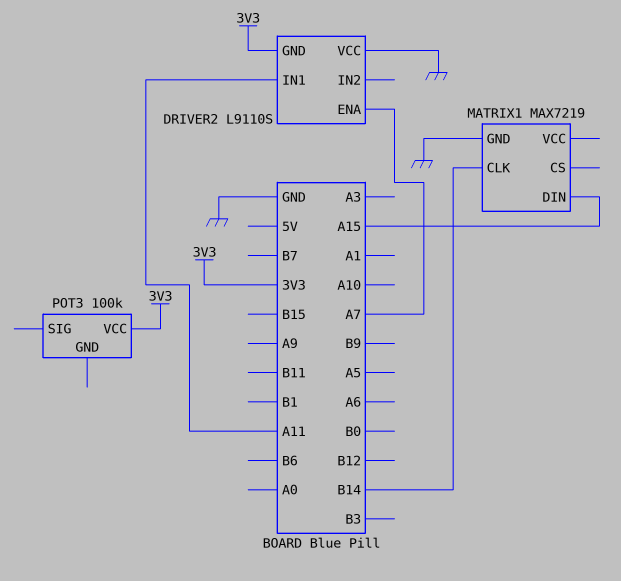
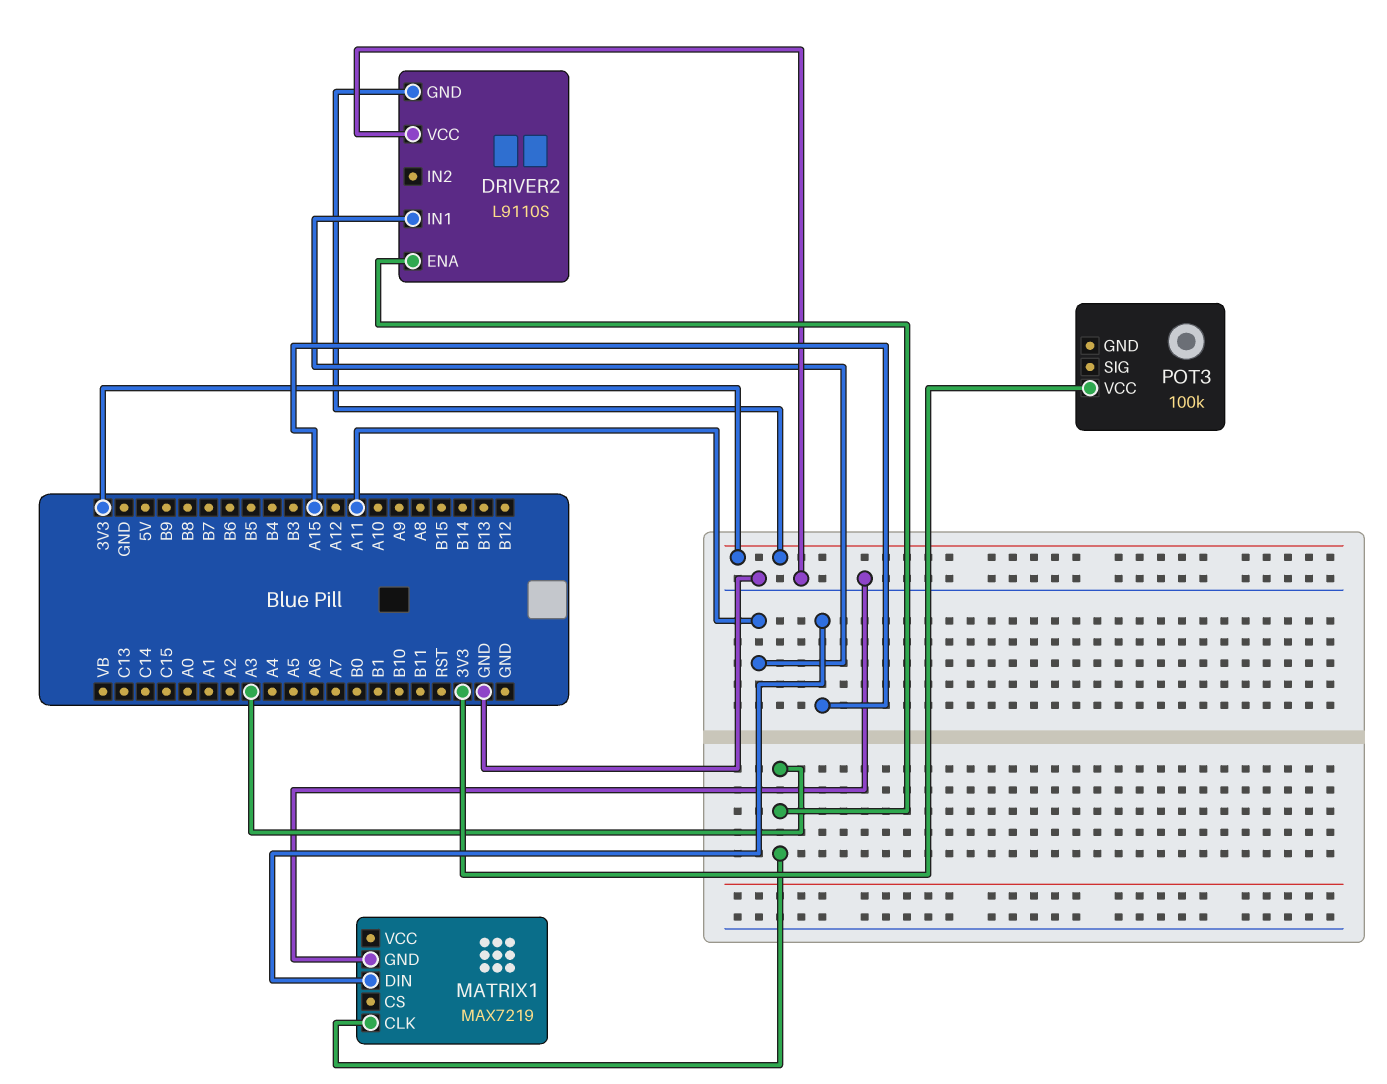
DRIVER2 pin ENA: A7 -> A3
MATRIX1 pin CLK: B14 -> A3

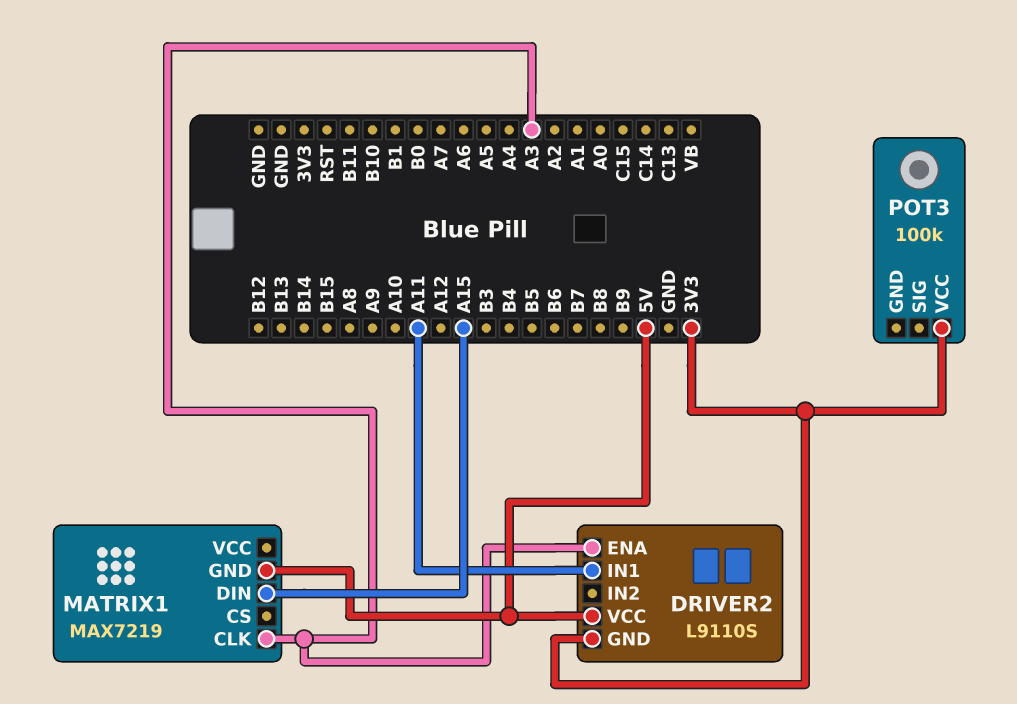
DRIVER2 pin VCC: GND -> 5V
MATRIX1 pin GND: GND -> 5V

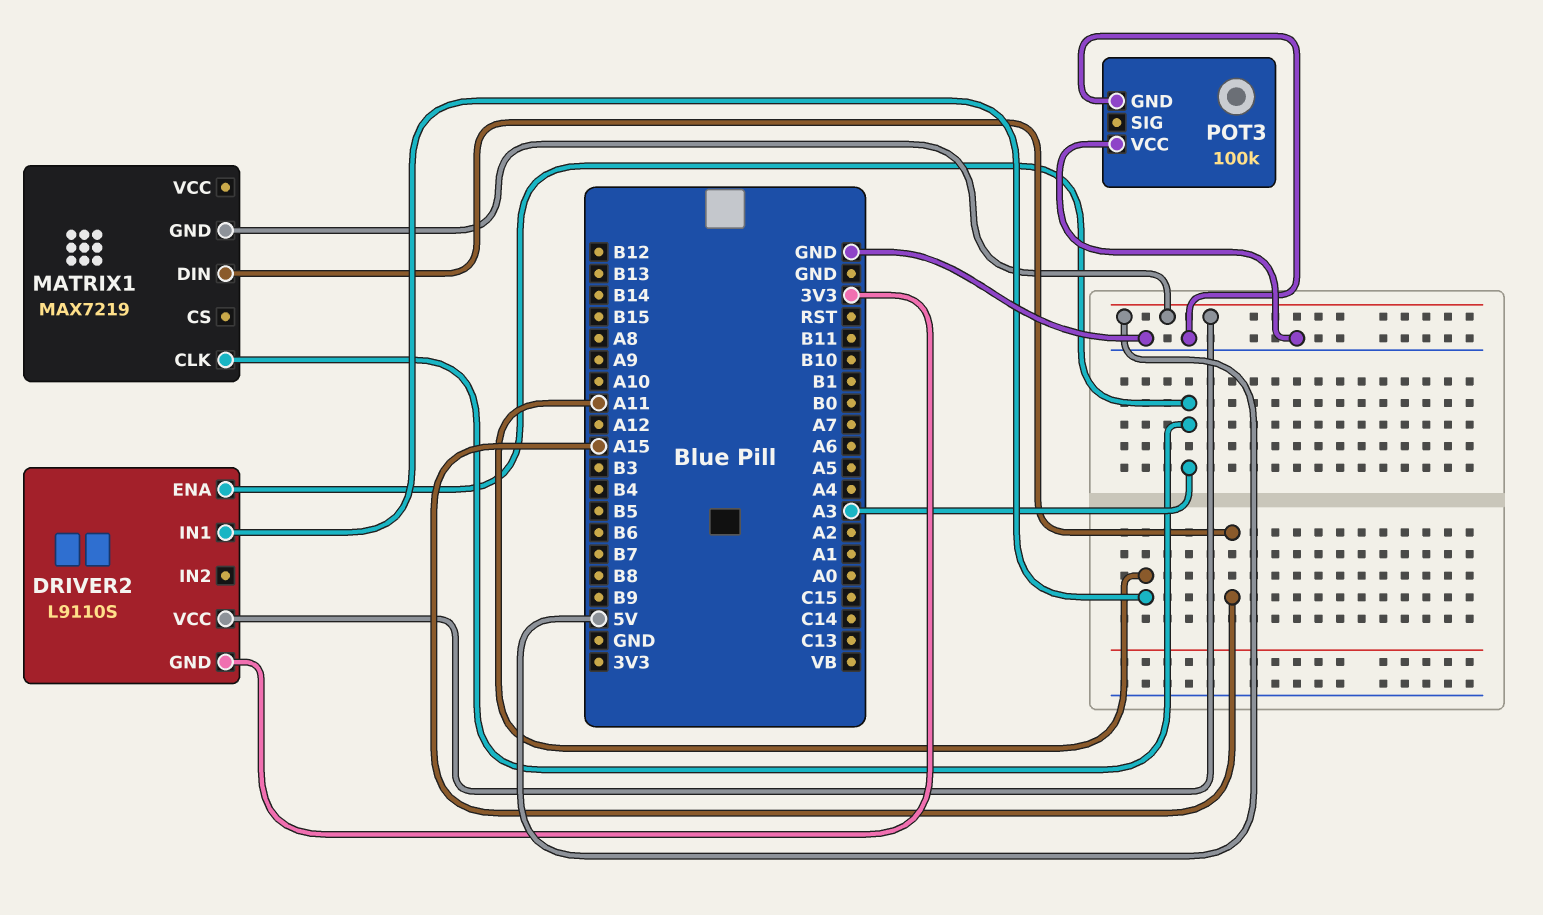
POT3 pin GND: none -> GND
POT3 pin VCC: 3V3 -> GND

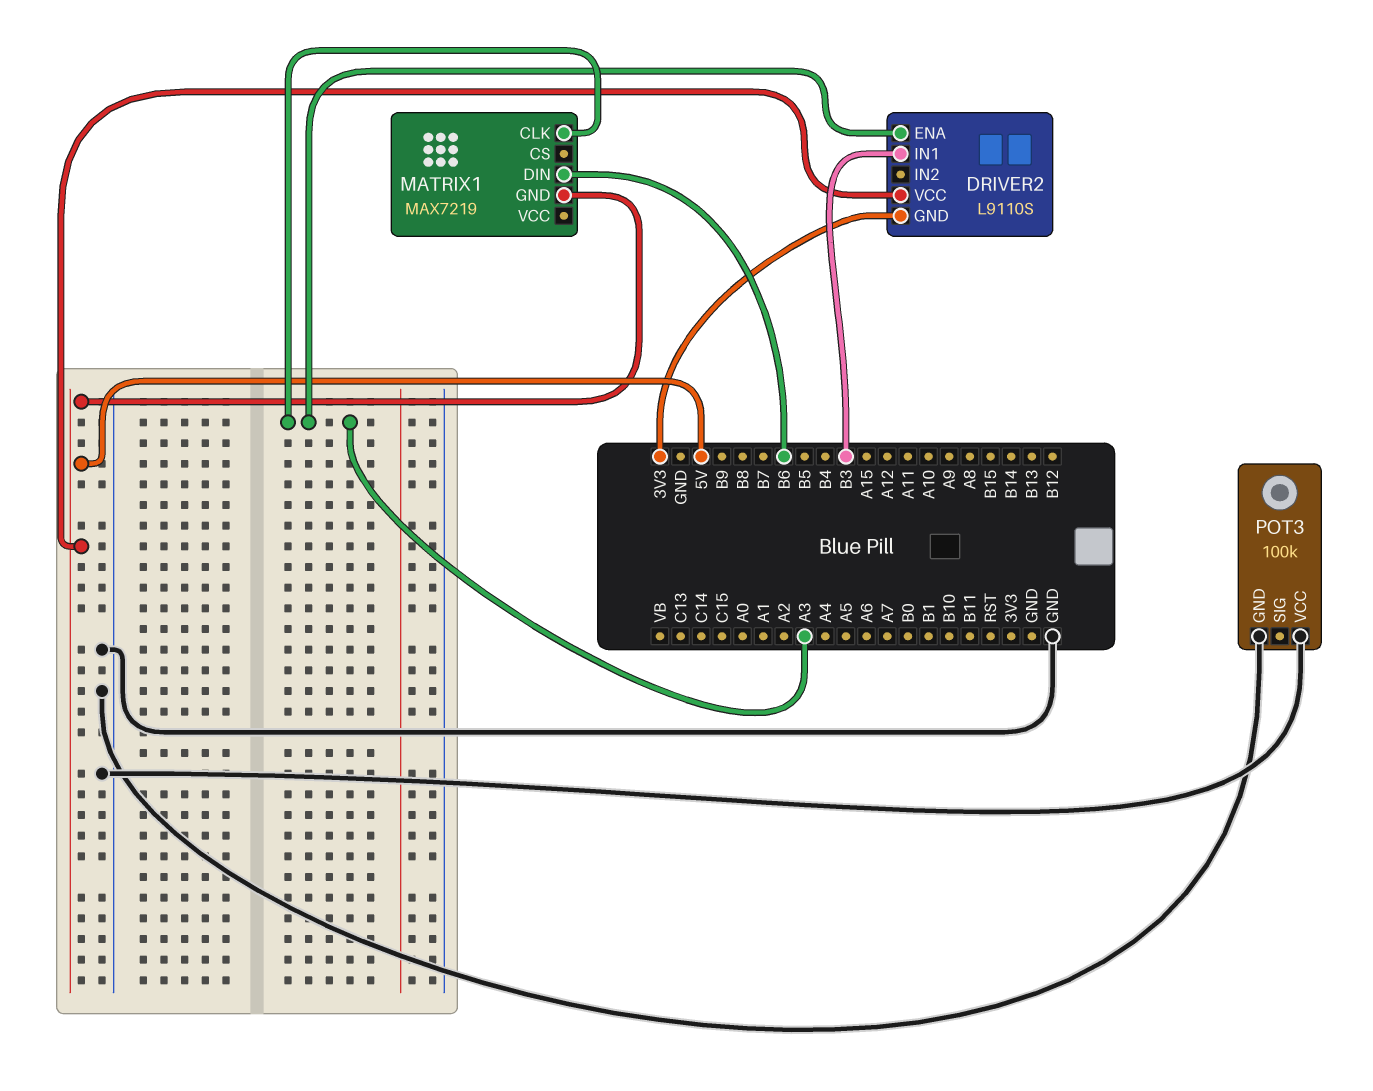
DRIVER2 pin IN1: A11 -> B3
MATRIX1 pin DIN: A15 -> B6

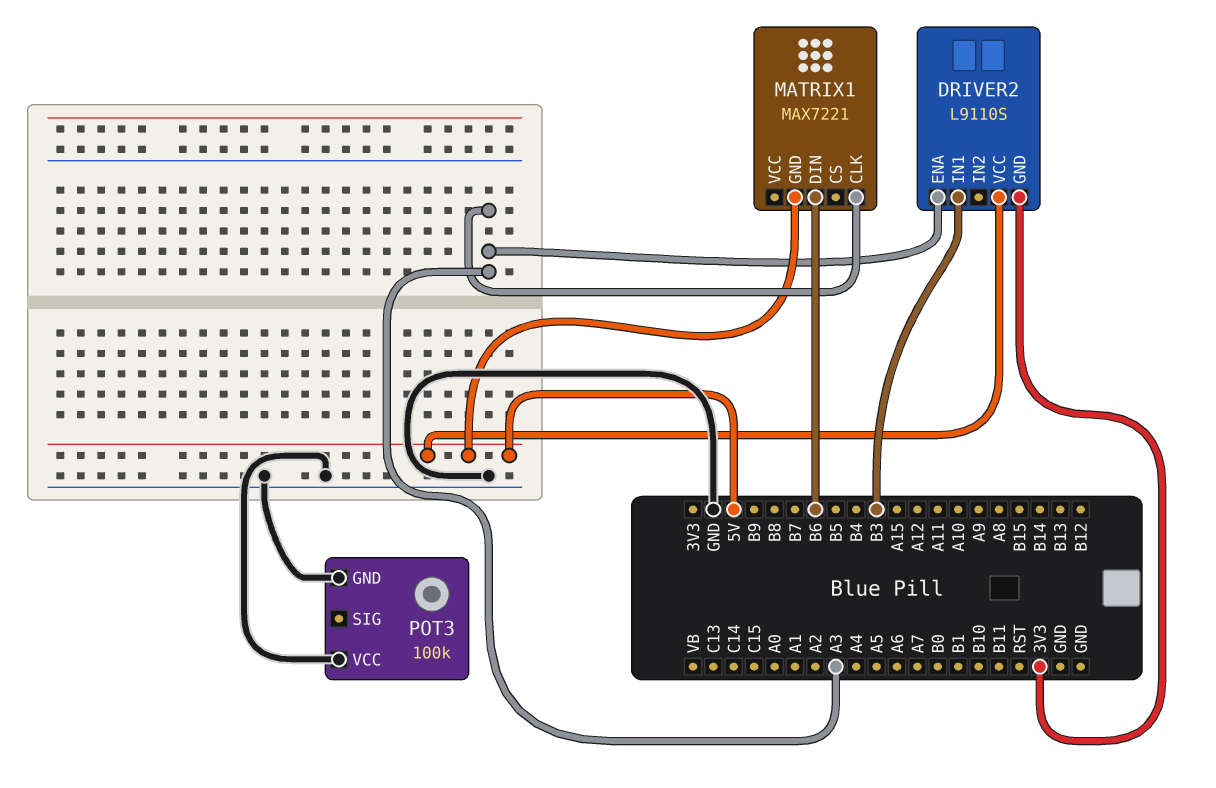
MATRIX1: MAX7219 -> MAX7221

